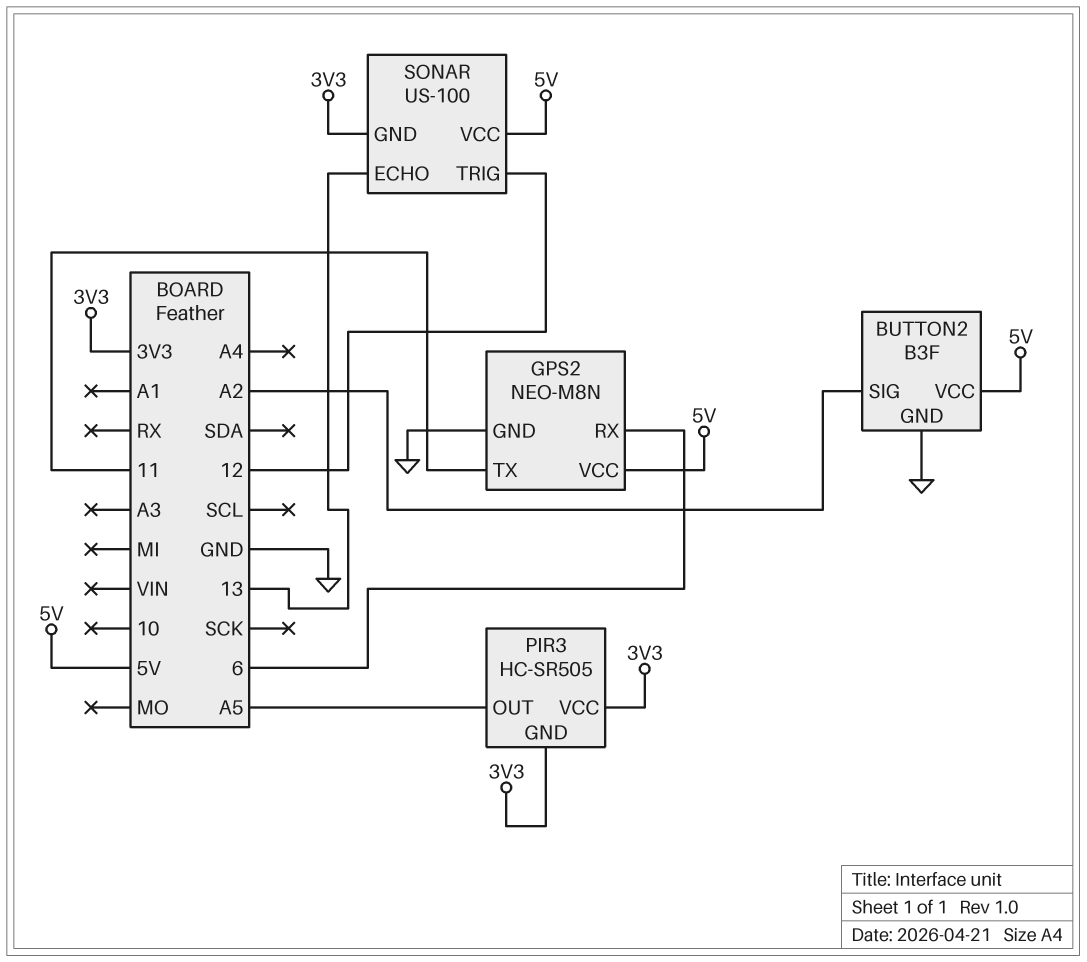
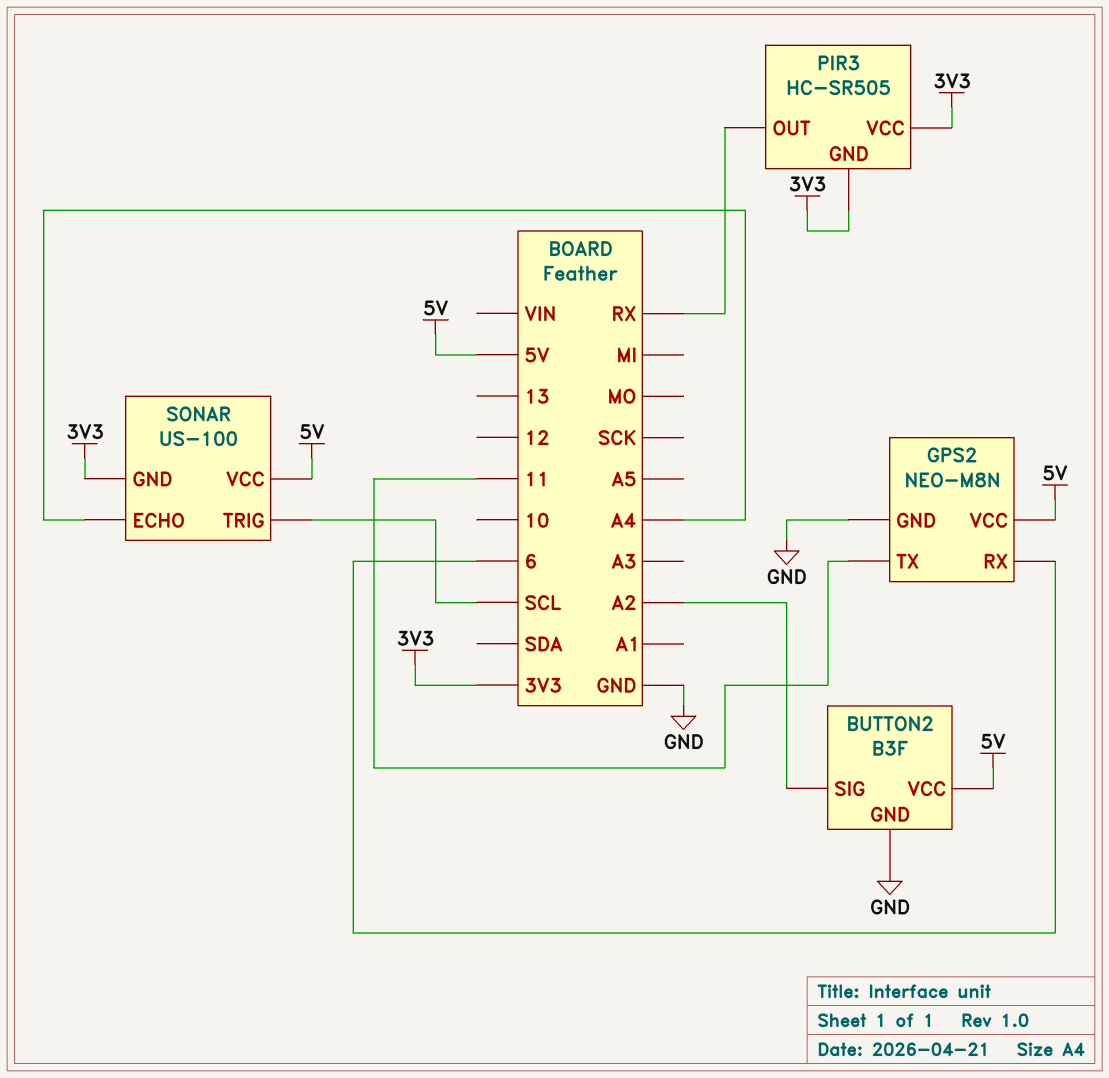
PIR3 pin OUT: A5 -> RX
SONAR pin ECHO: 13 -> A4
SONAR pin TRIG: 12 -> SCL

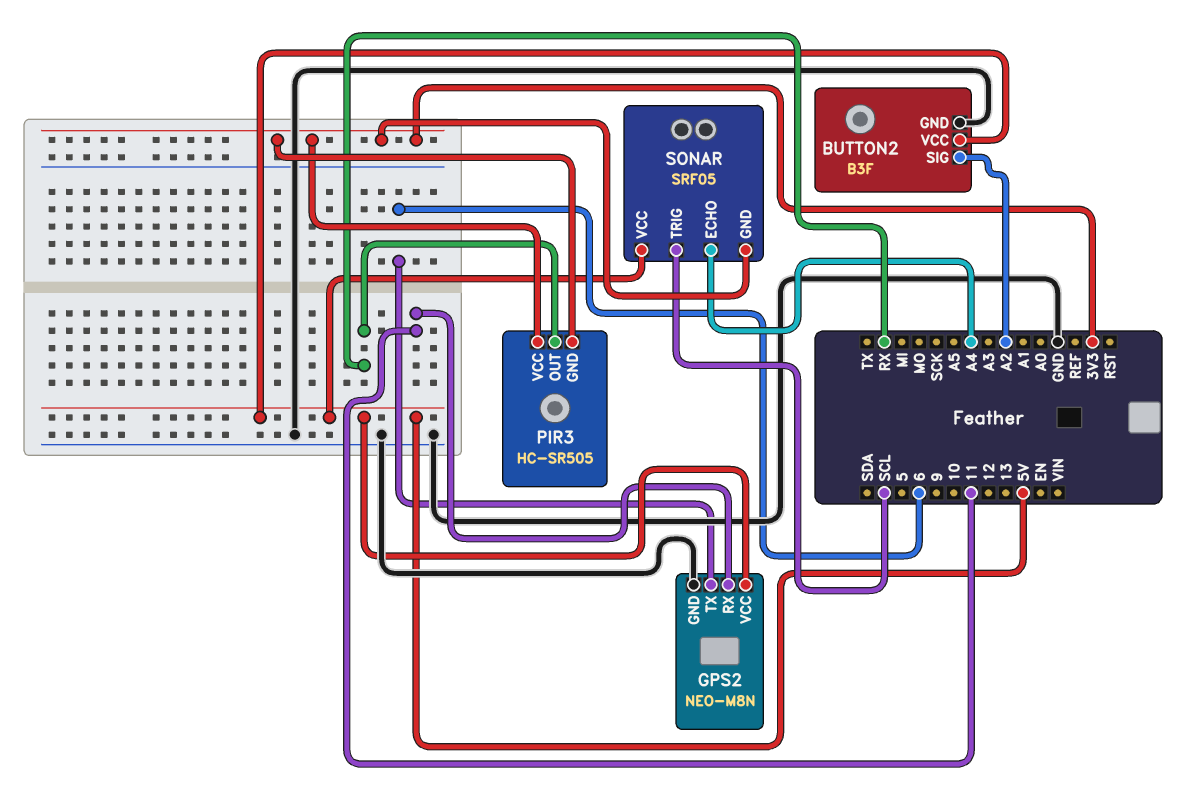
GPS2 pin RX: 6 -> 11
GPS2 pin TX: 11 -> 6
SONAR: US-100 -> SRF05

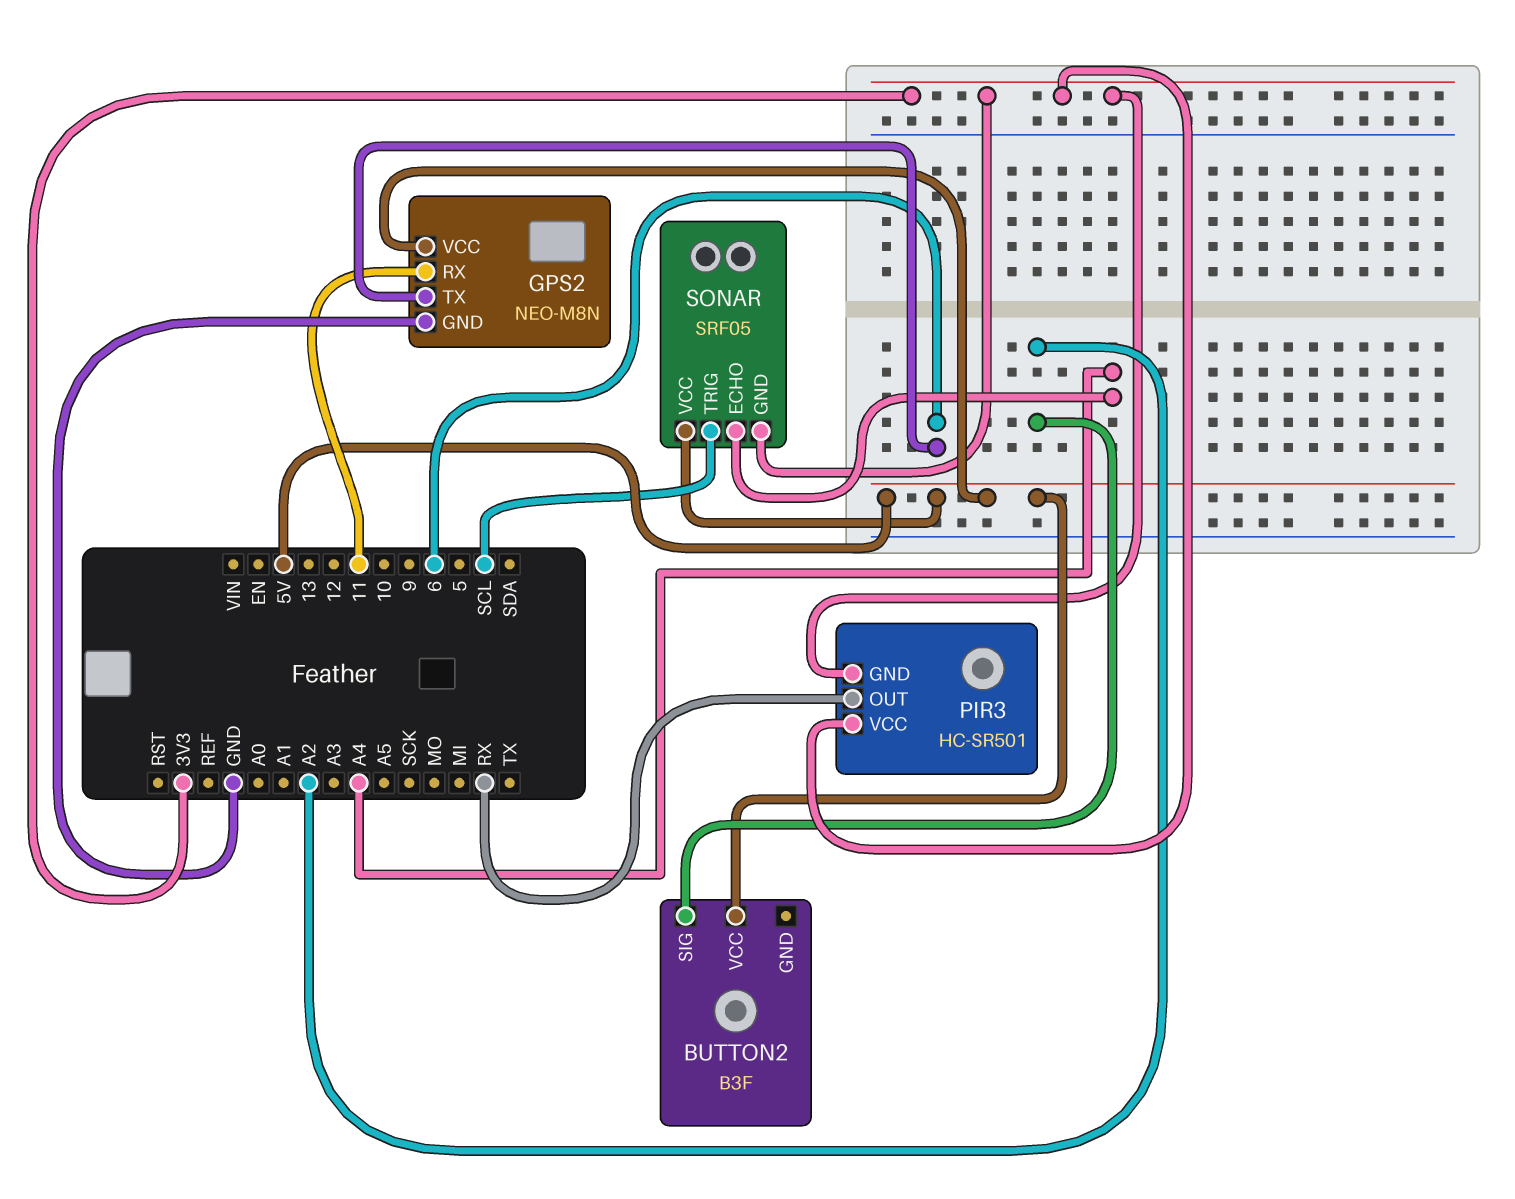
BUTTON2 pin GND: GND -> none
PIR3: HC-SR505 -> HC-SR501

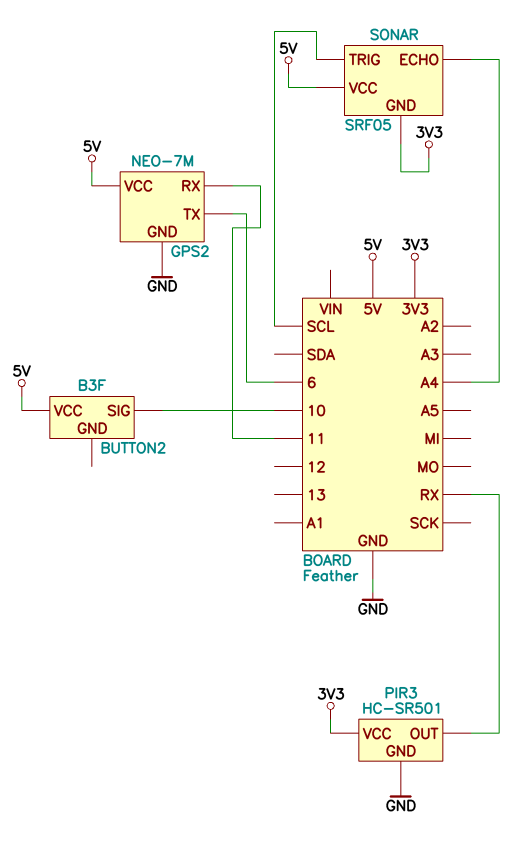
BUTTON2 pin SIG: A2 -> 10
GPS2: NEO-M8N -> NEO-7M
PIR3 pin GND: 3V3 -> GND

